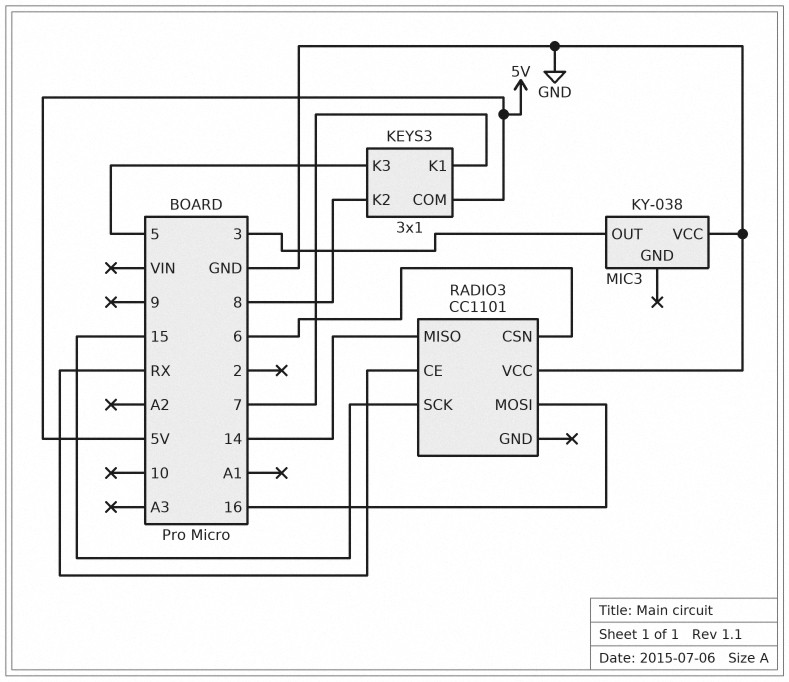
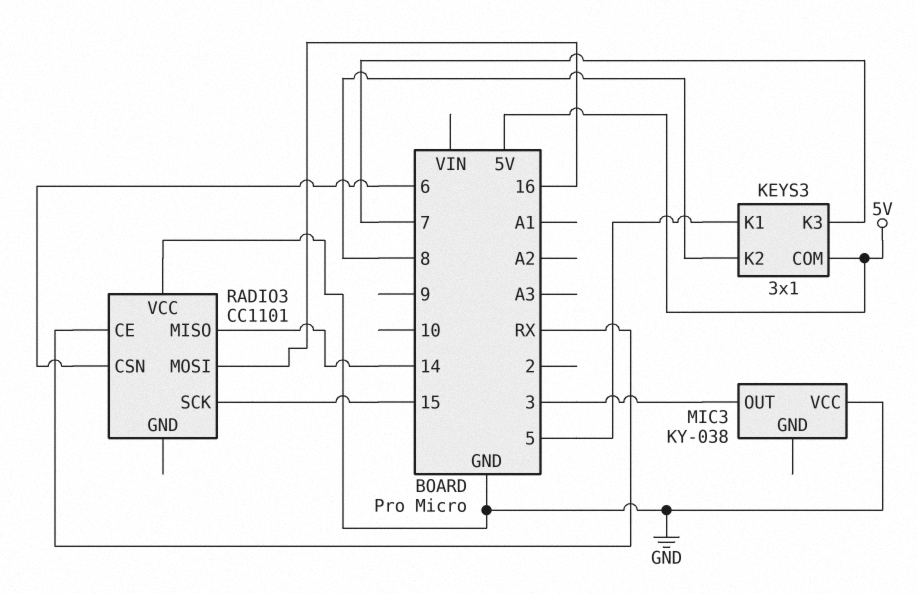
KEYS3 pin K1: 7 -> 5
KEYS3 pin K3: 5 -> 7

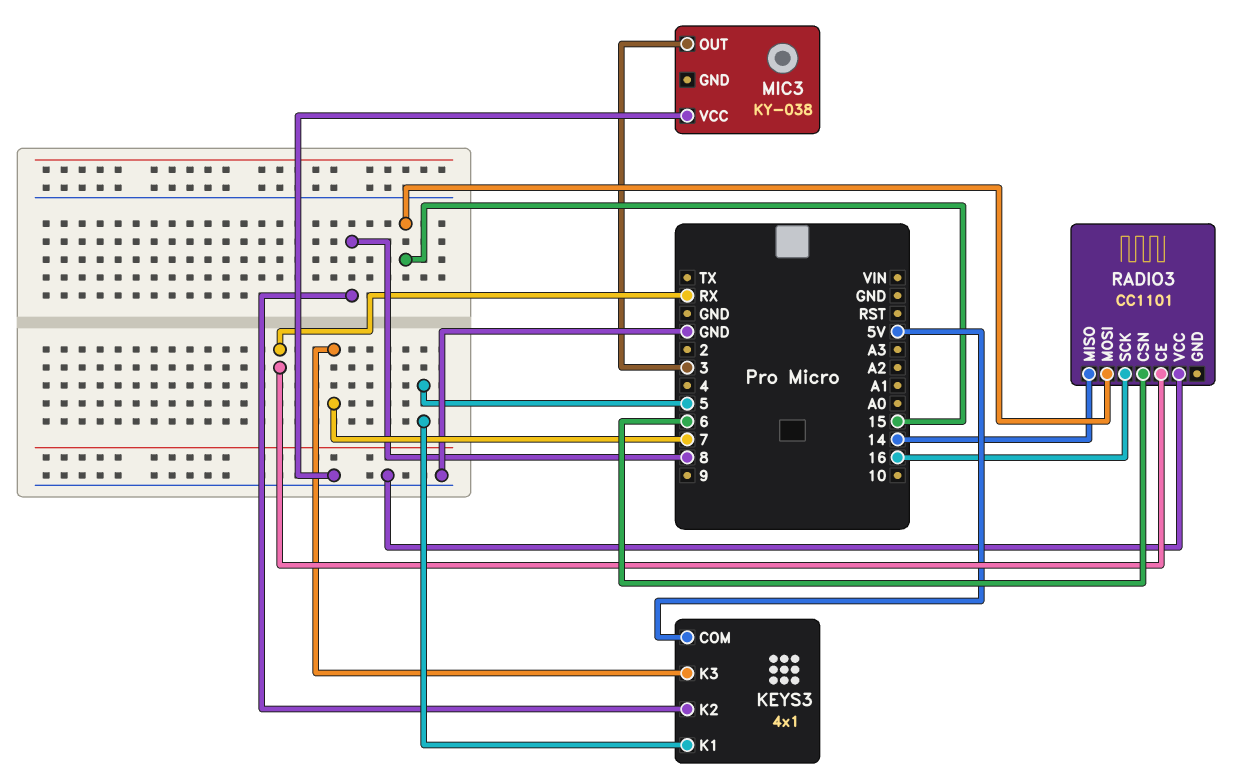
KEYS3: 3x1 -> 4x1
RADIO3 pin MOSI: 16 -> 15
RADIO3 pin SCK: 15 -> 16

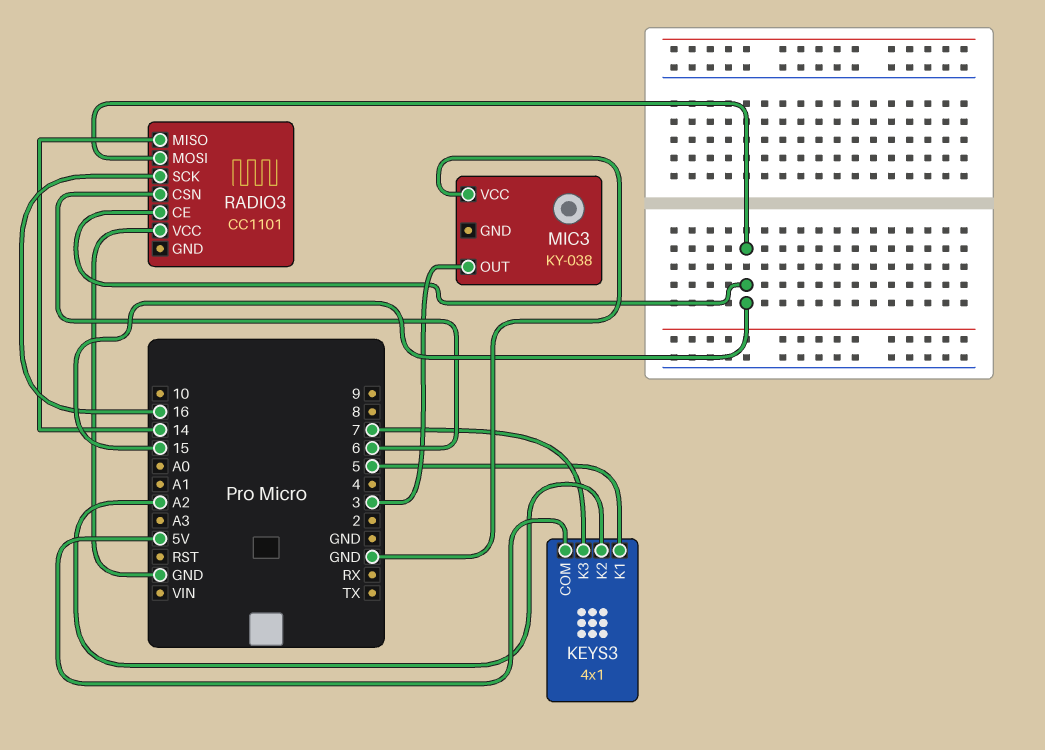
KEYS3 pin K2: 8 -> A2
RADIO3 pin CE: RX -> 15

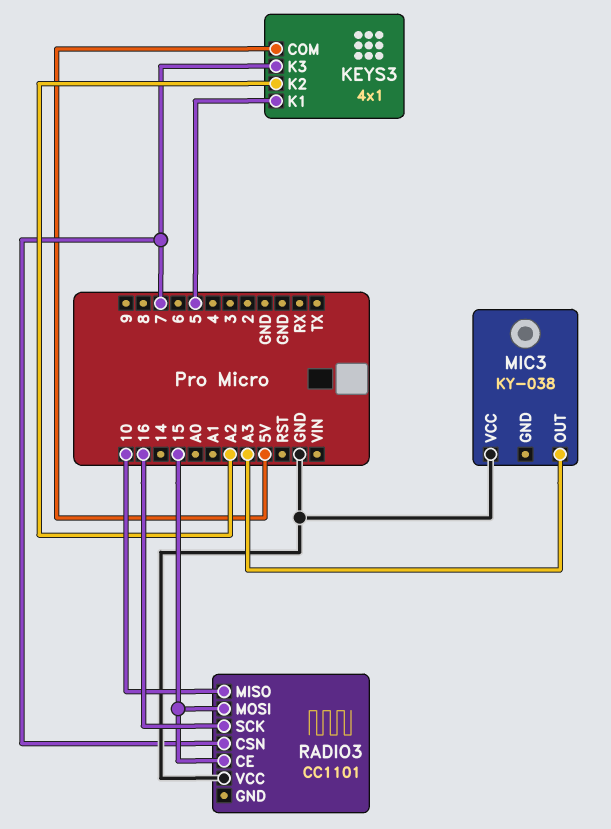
MIC3 pin OUT: 3 -> A3
RADIO3 pin CSN: 6 -> 7
RADIO3 pin MISO: 14 -> 10

